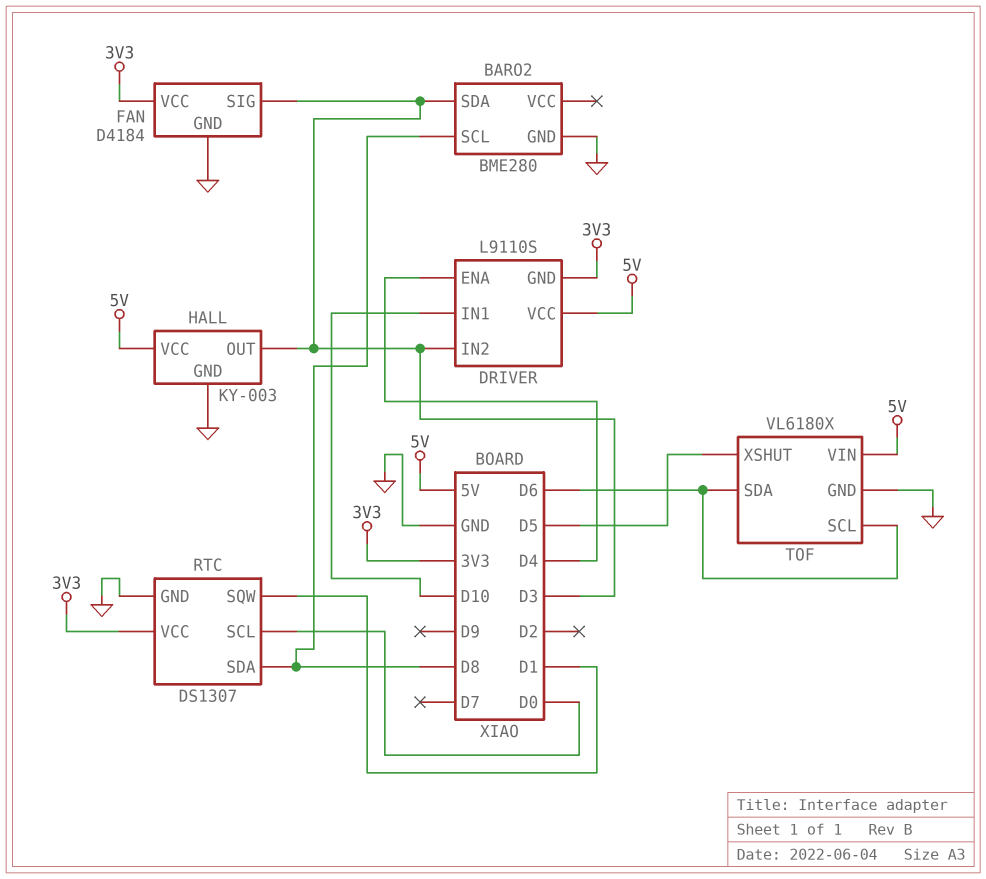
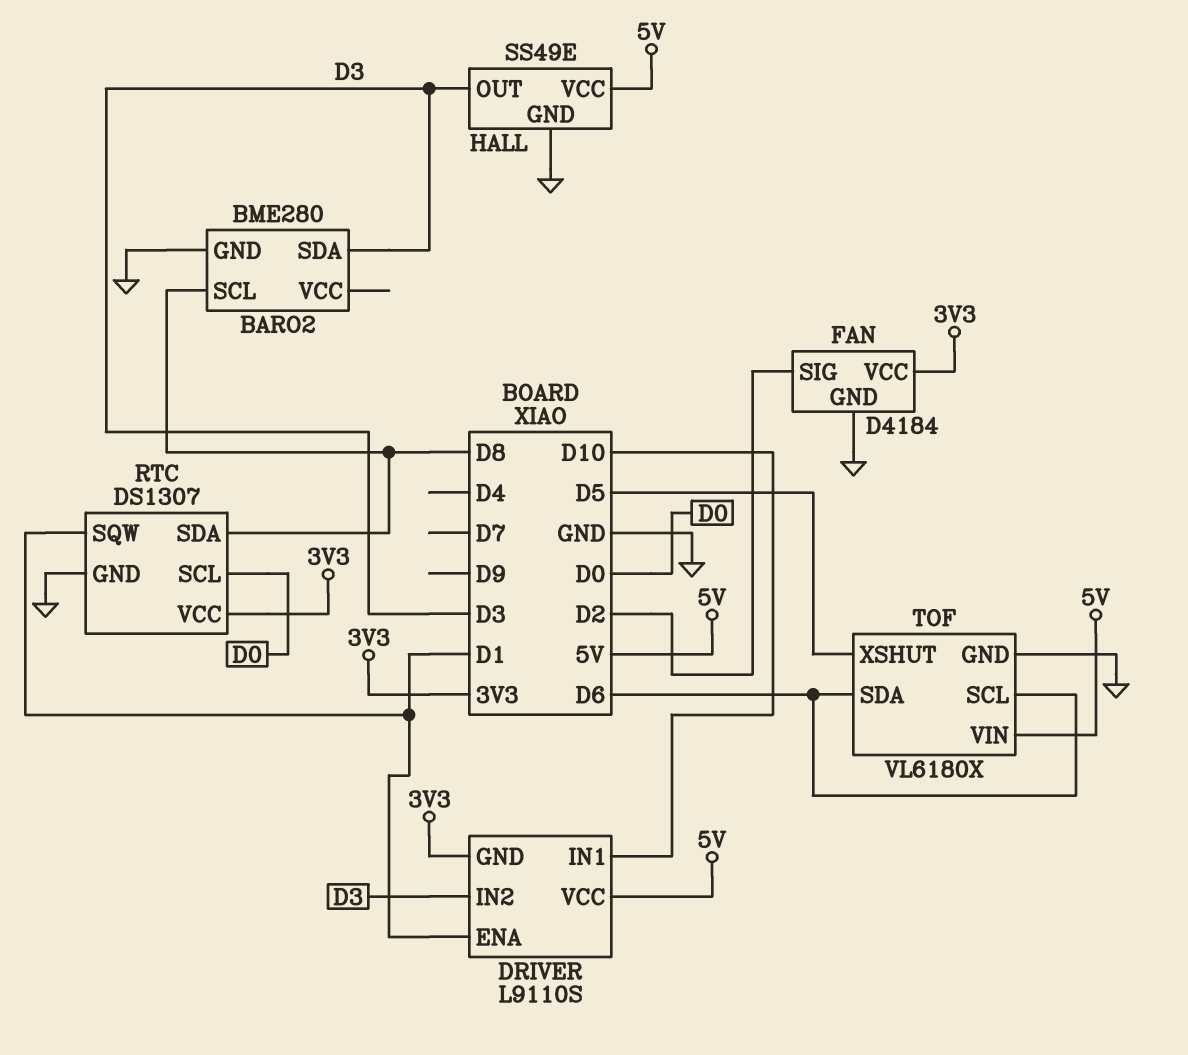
DRIVER pin ENA: D4 -> D1
FAN pin SIG: D3 -> D2
HALL: KY-003 -> SS49E

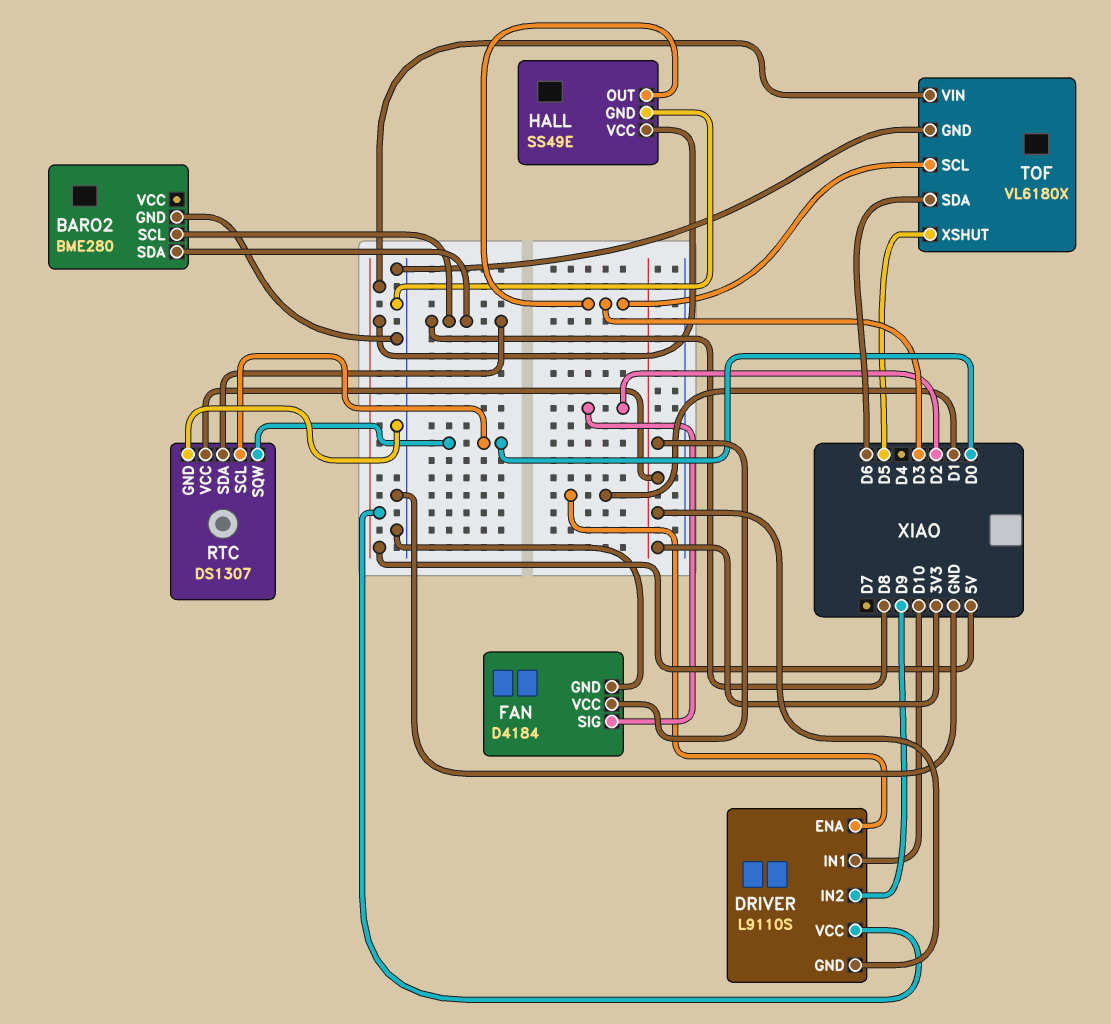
BARO2 pin SDA: D3 -> D8
DRIVER pin IN2: D3 -> D9
RTC pin SQW: D1 -> D0
TOF pin SCL: D6 -> D3

